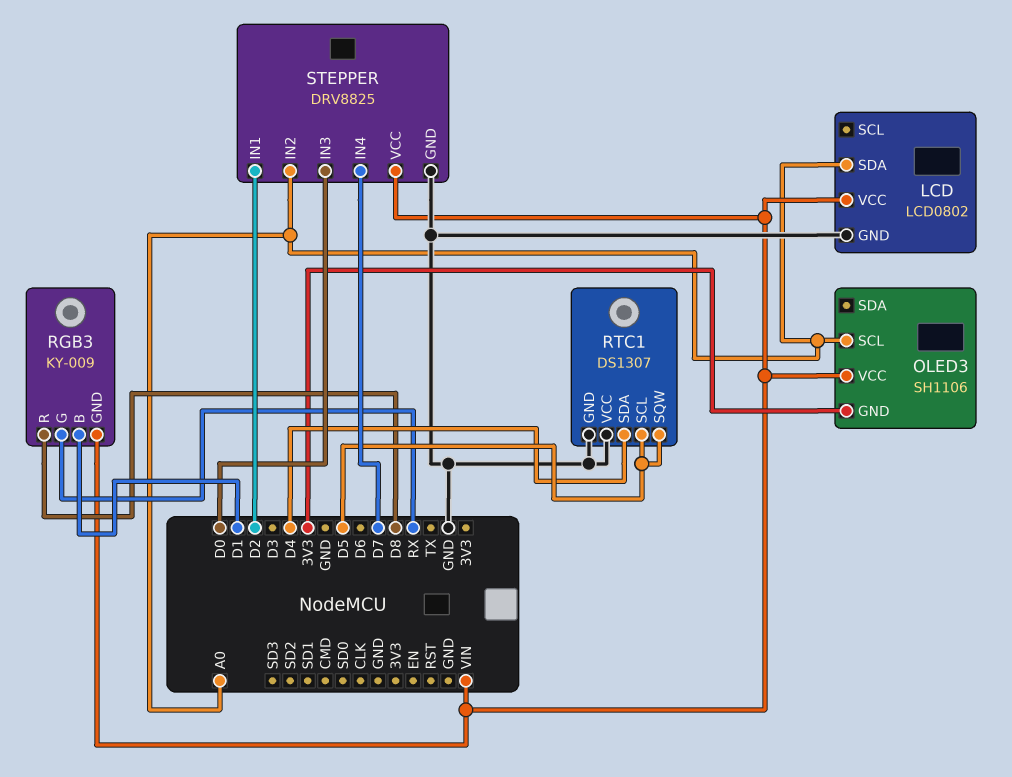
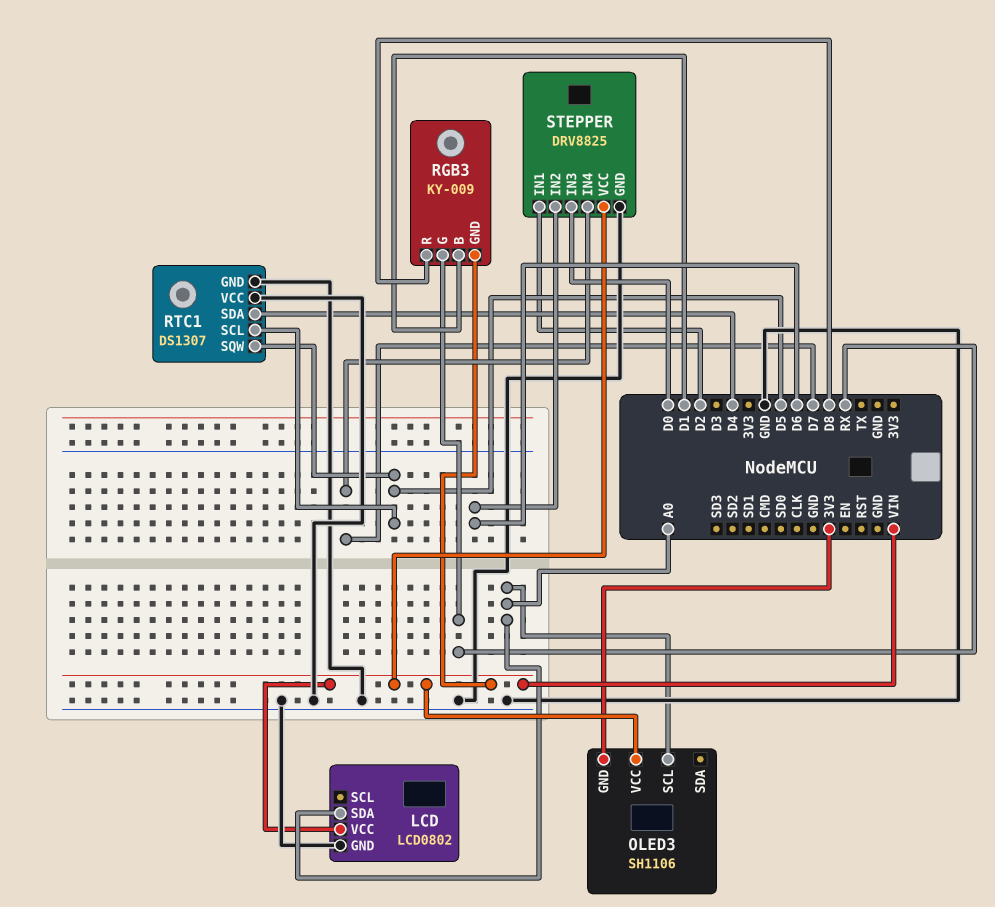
STEPPER pin IN2: A0 -> D6

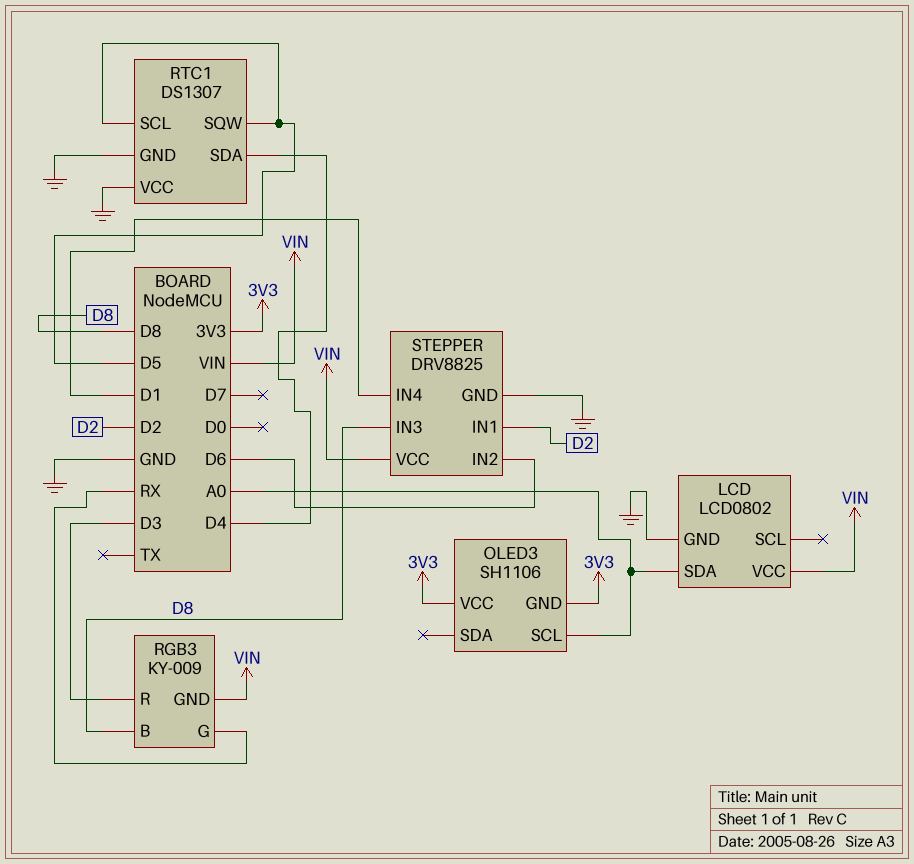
OLED3 pin VCC: VIN -> 3V3
RGB3 pin B: D1 -> D8
RGB3 pin R: D8 -> D3
STEPPER pin IN3: D0 -> D8
STEPPER pin IN4: D7 -> D1

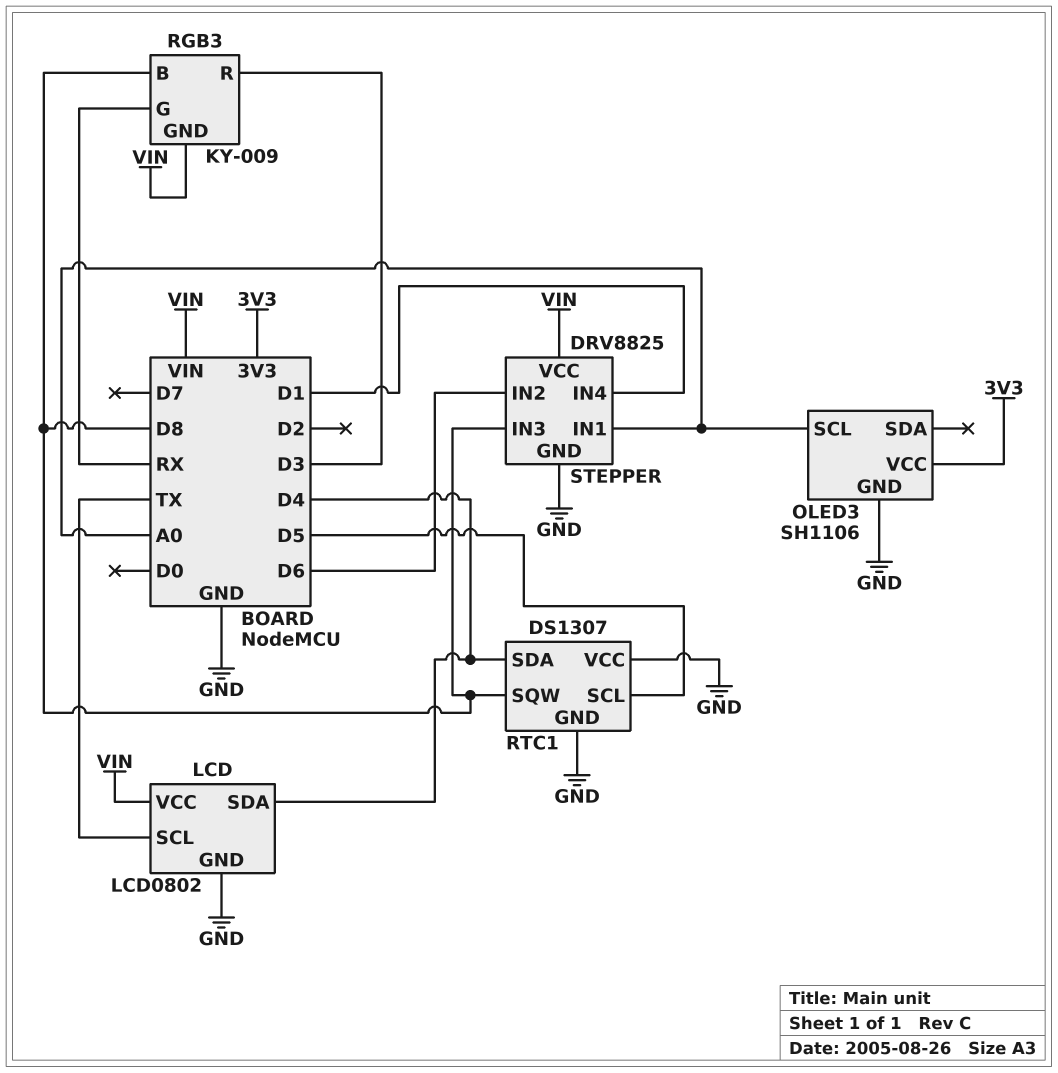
LCD pin SCL: none -> TX
LCD pin SDA: A0 -> D4
OLED3 pin GND: 3V3 -> GND
RTC1 pin SQW: D5 -> D8
STEPPER pin IN1: D2 -> A0

